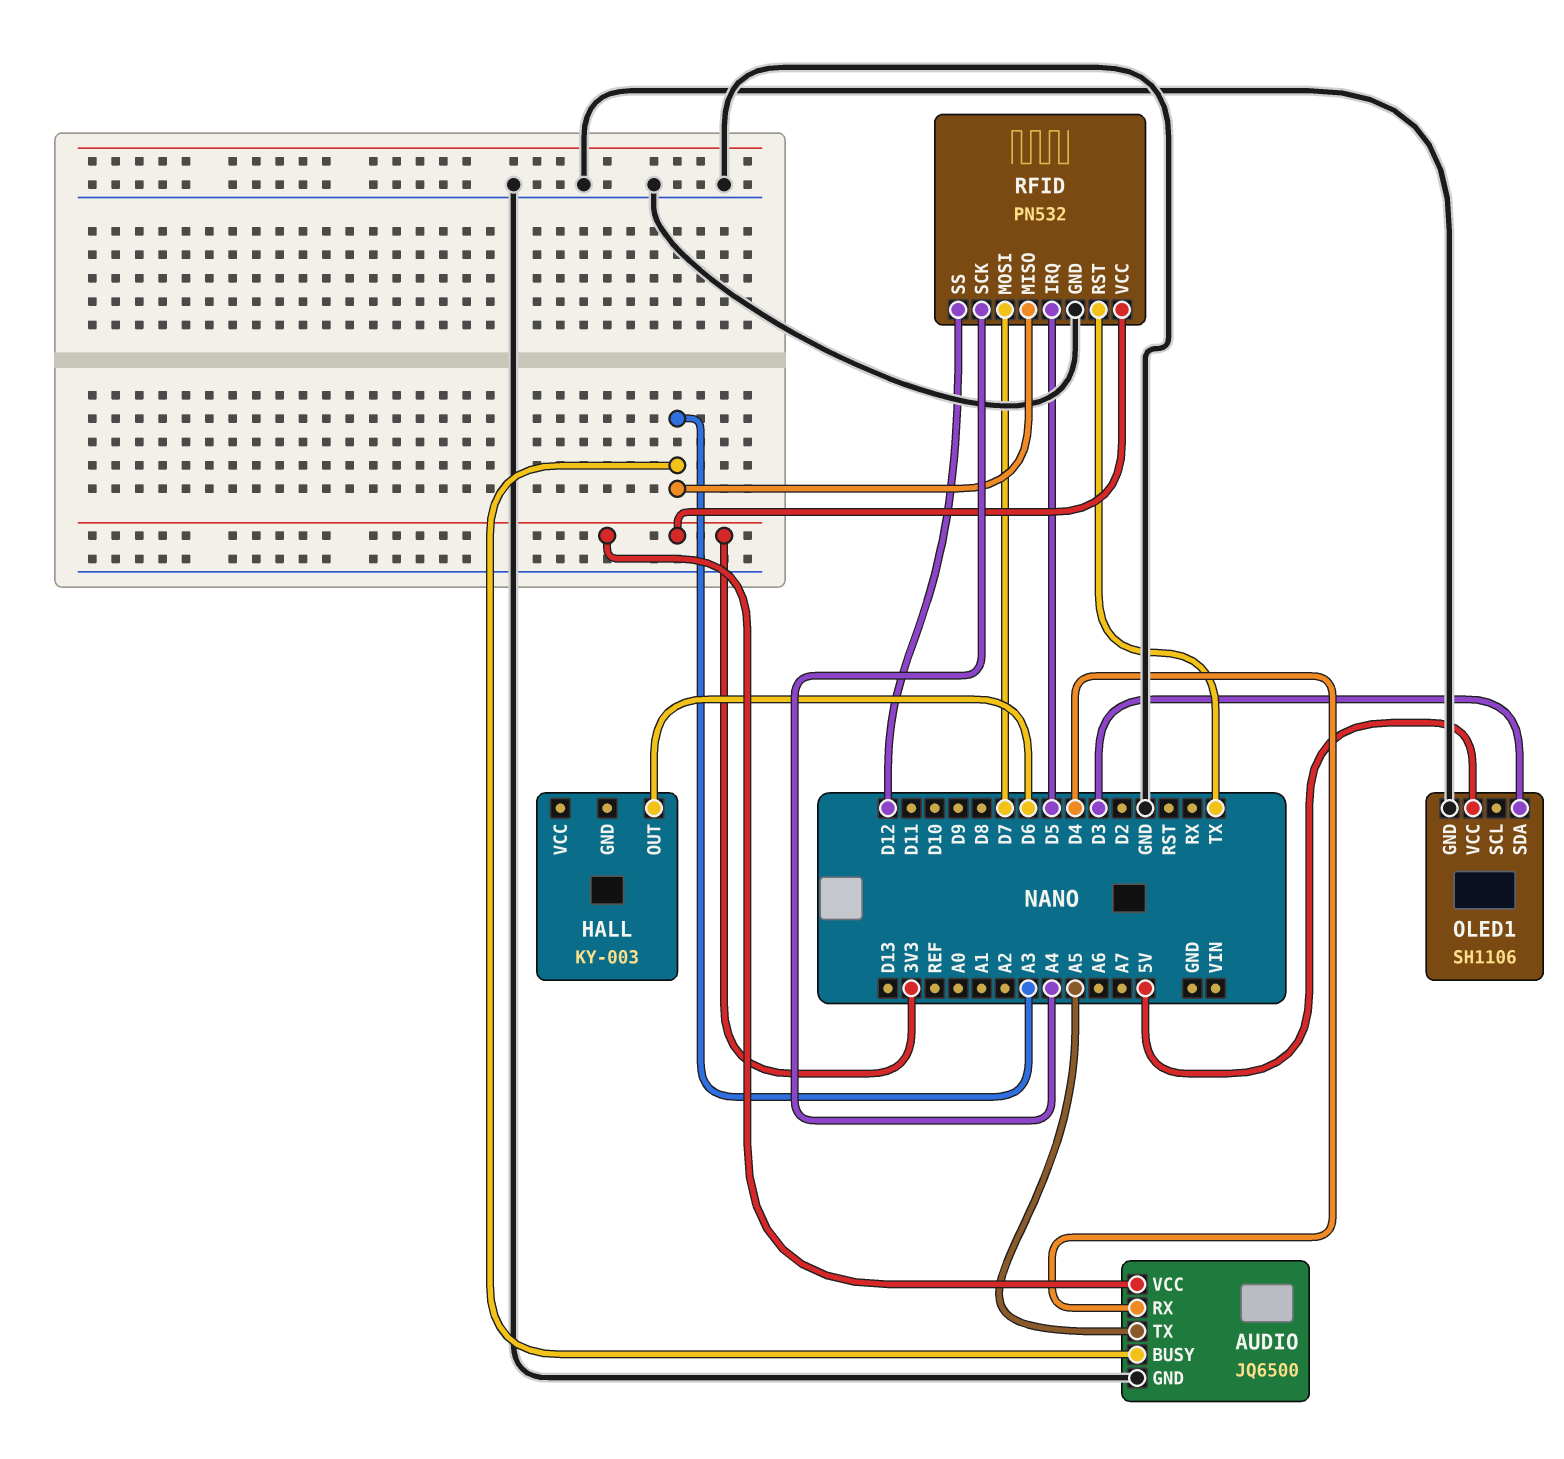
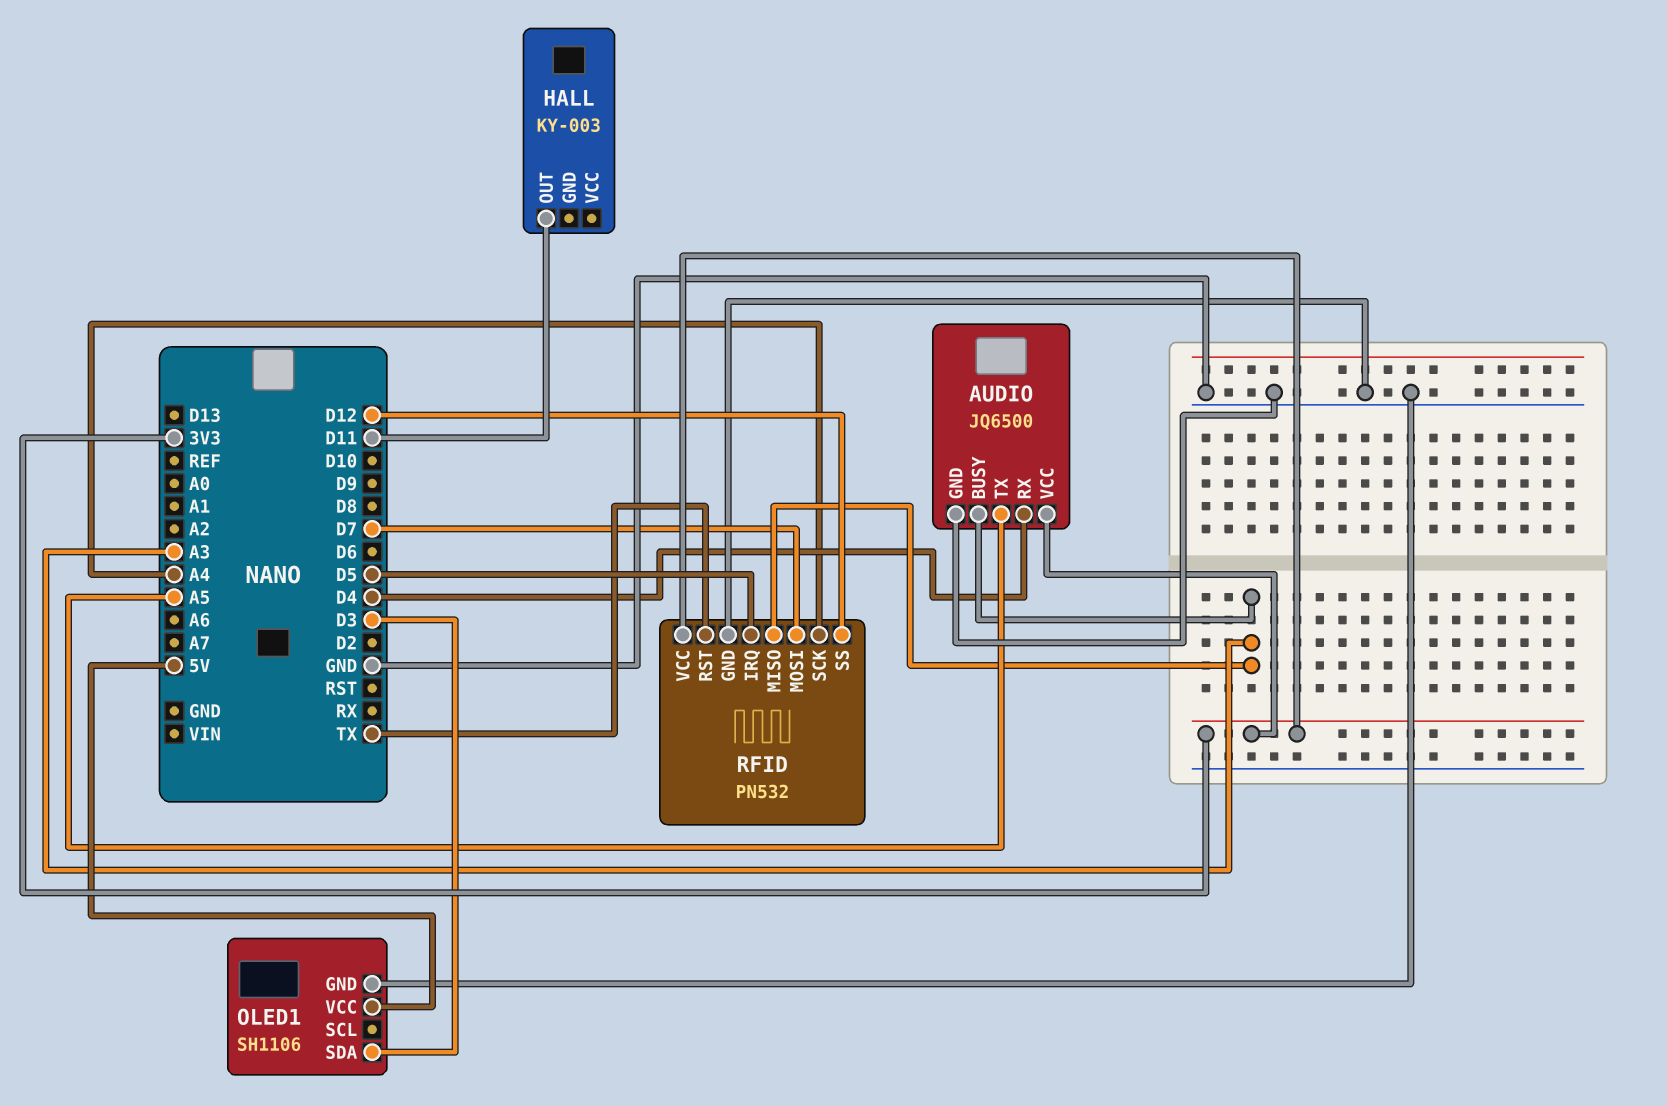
HALL pin OUT: D6 -> D11

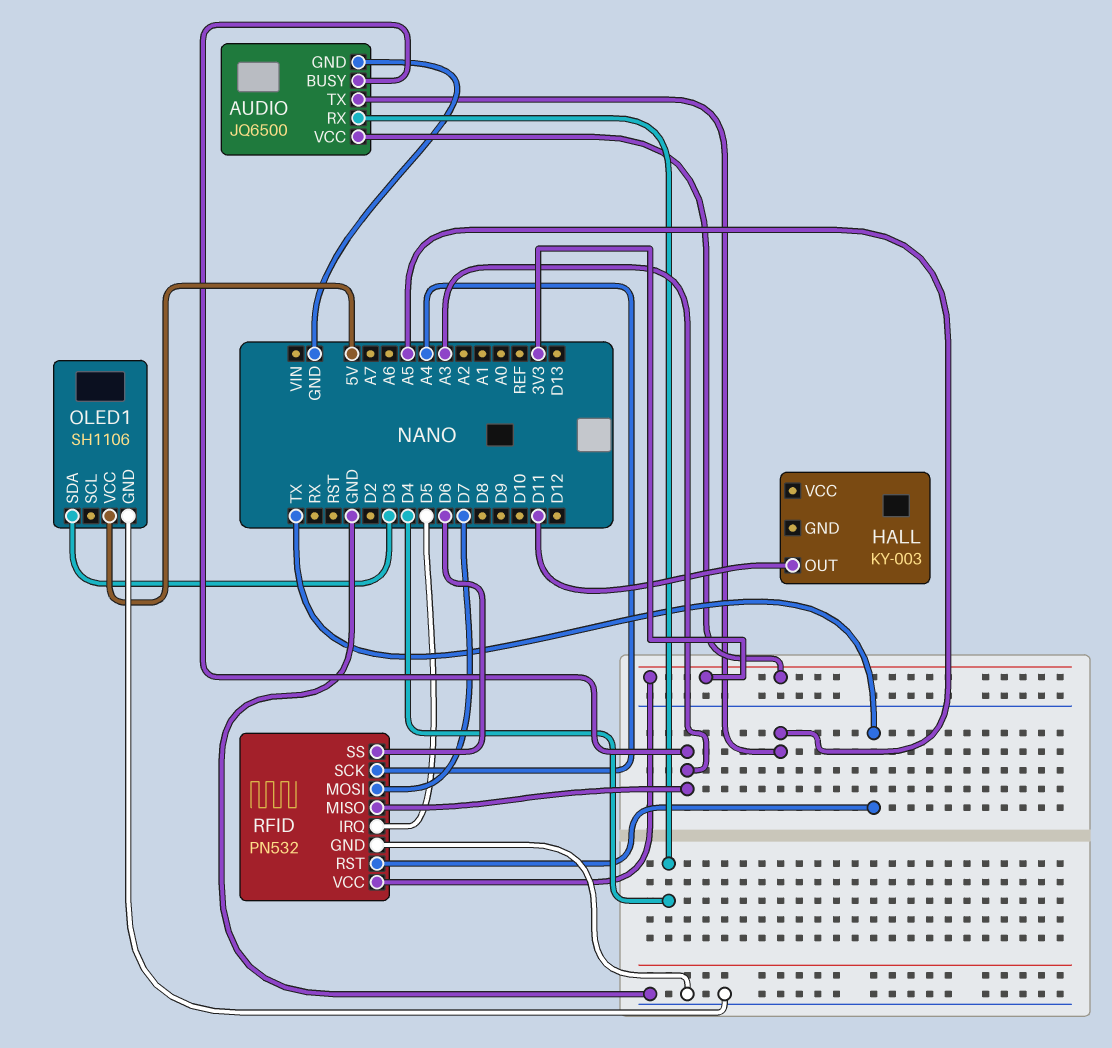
RFID pin SS: D12 -> D6

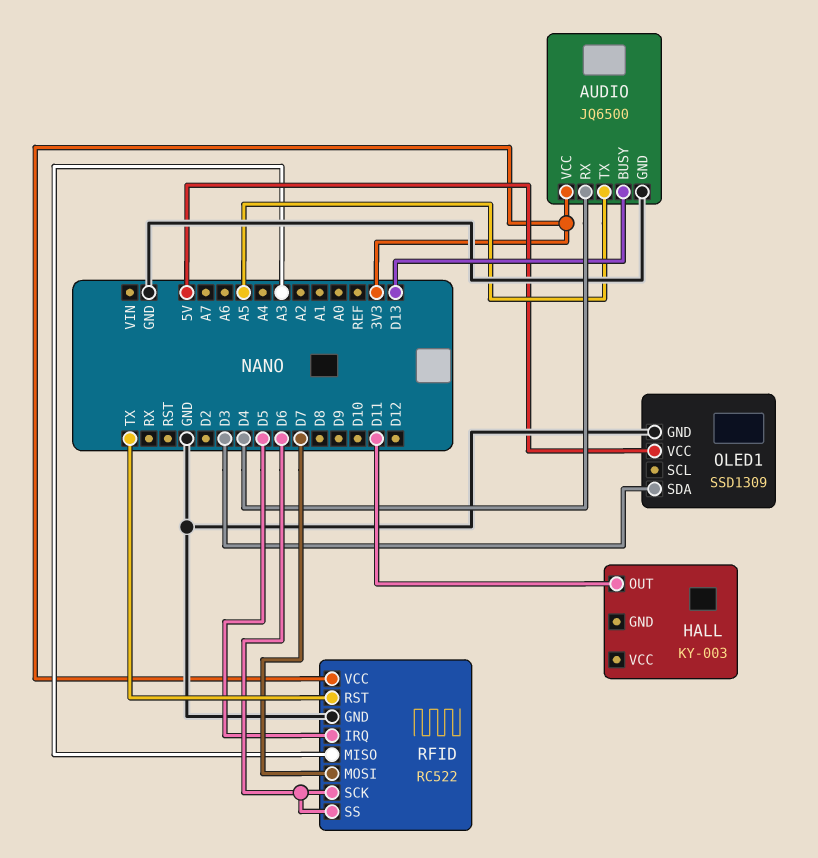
AUDIO pin BUSY: A3 -> D13
OLED1: SH1106 -> SSD1309
RFID: PN532 -> RC522
RFID pin SCK: A4 -> D6

